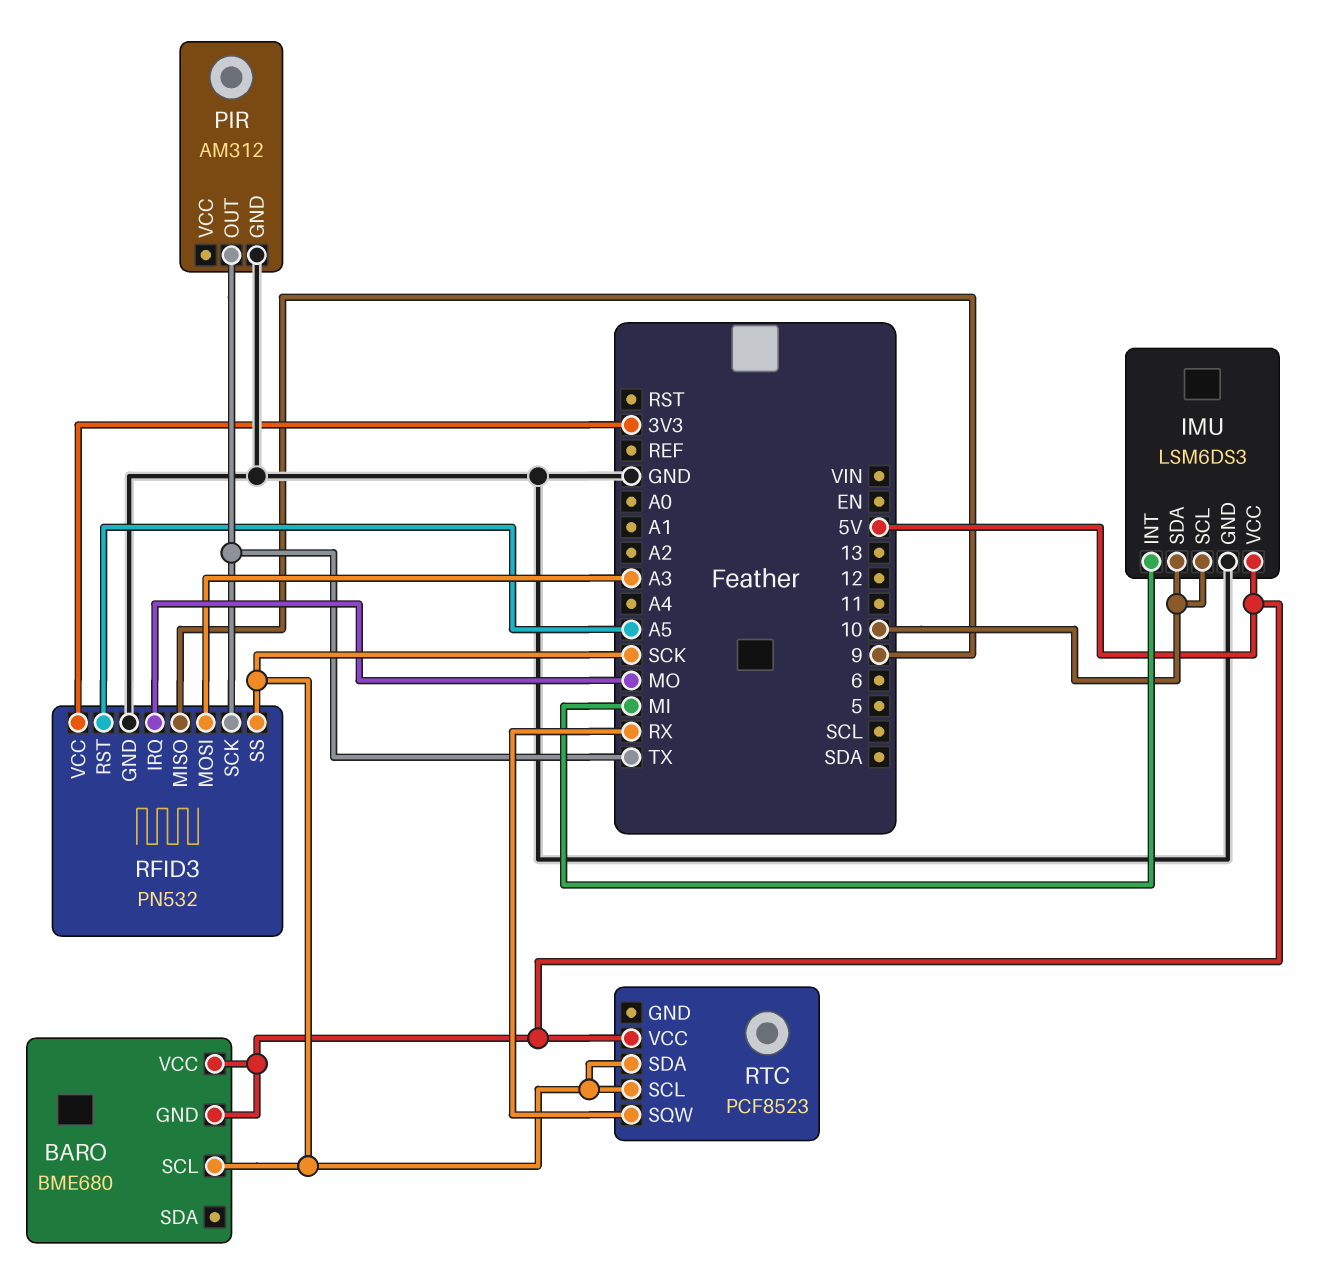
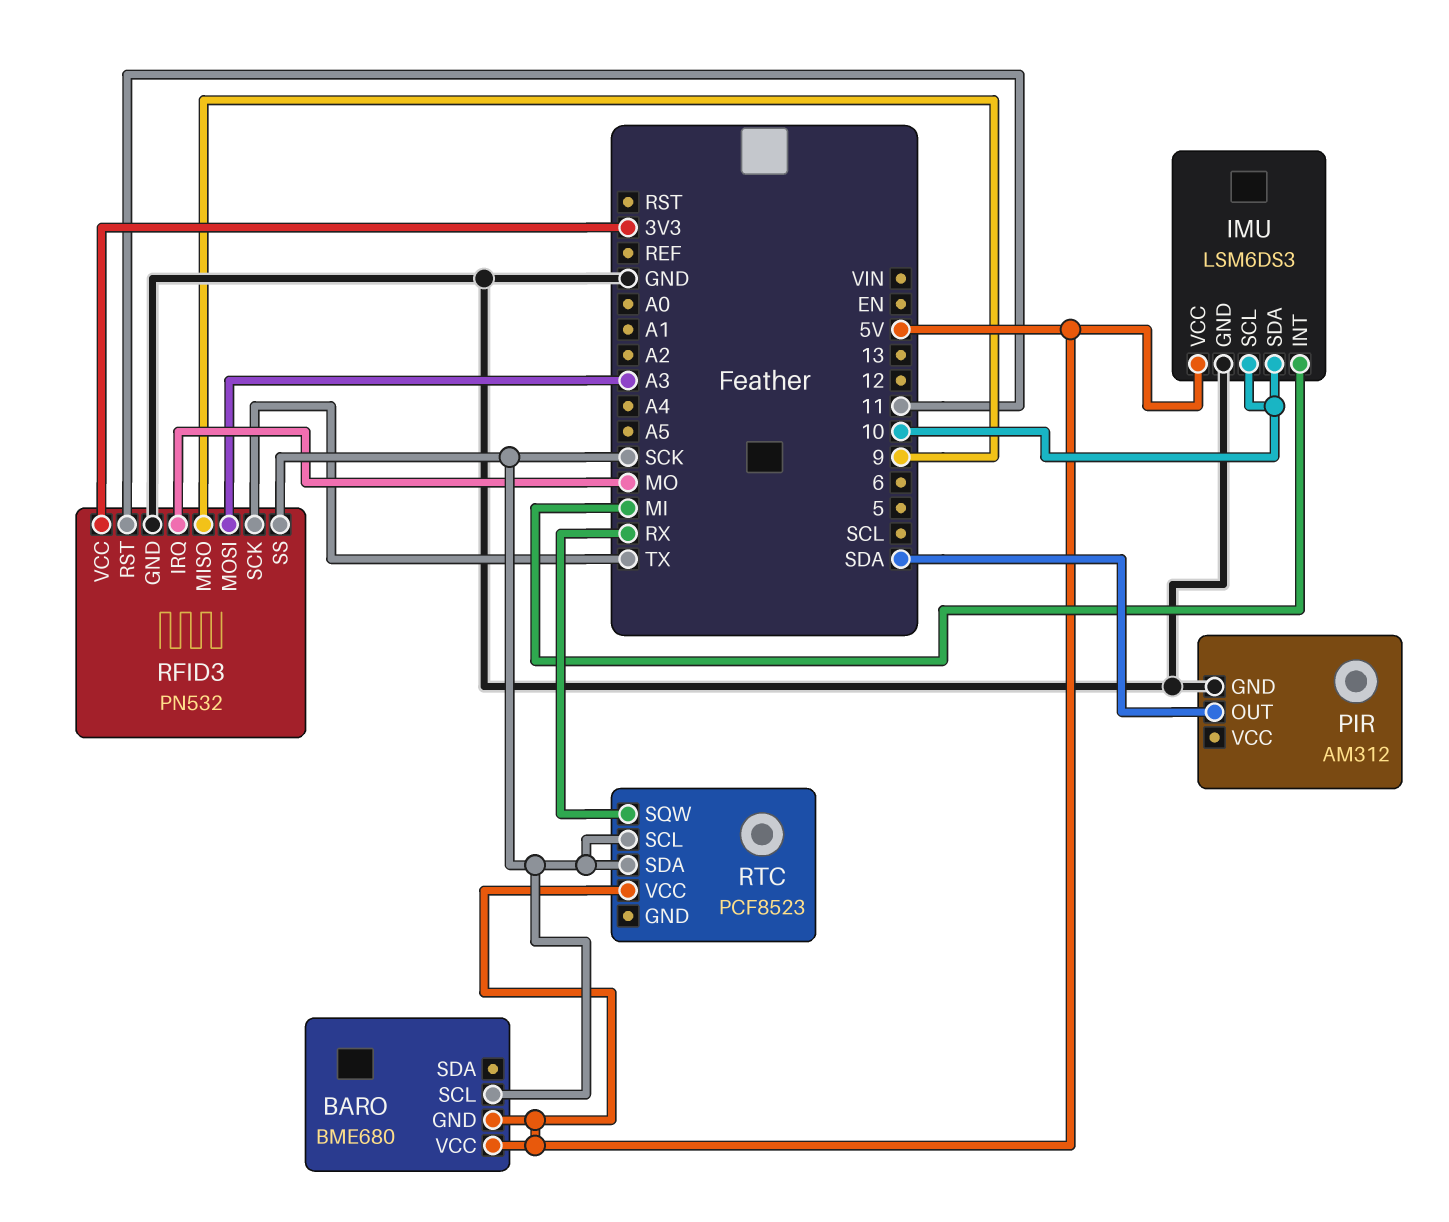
PIR pin OUT: TX -> SDA
RFID3 pin RST: A5 -> 11

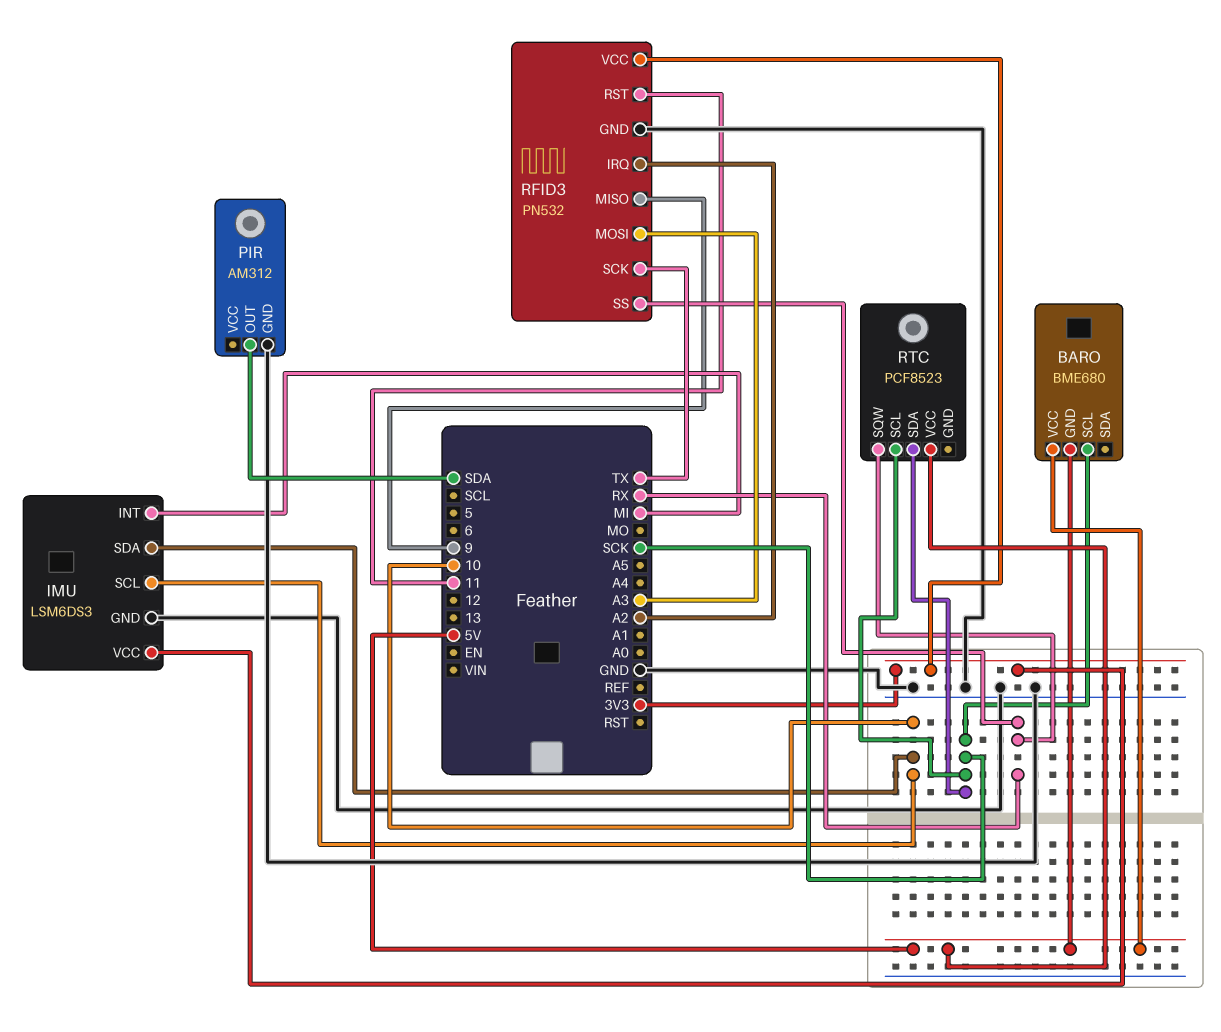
IMU pin VCC: 5V -> 3V3
RFID3 pin IRQ: MO -> A2
RFID3 pin SS: SCK -> RX

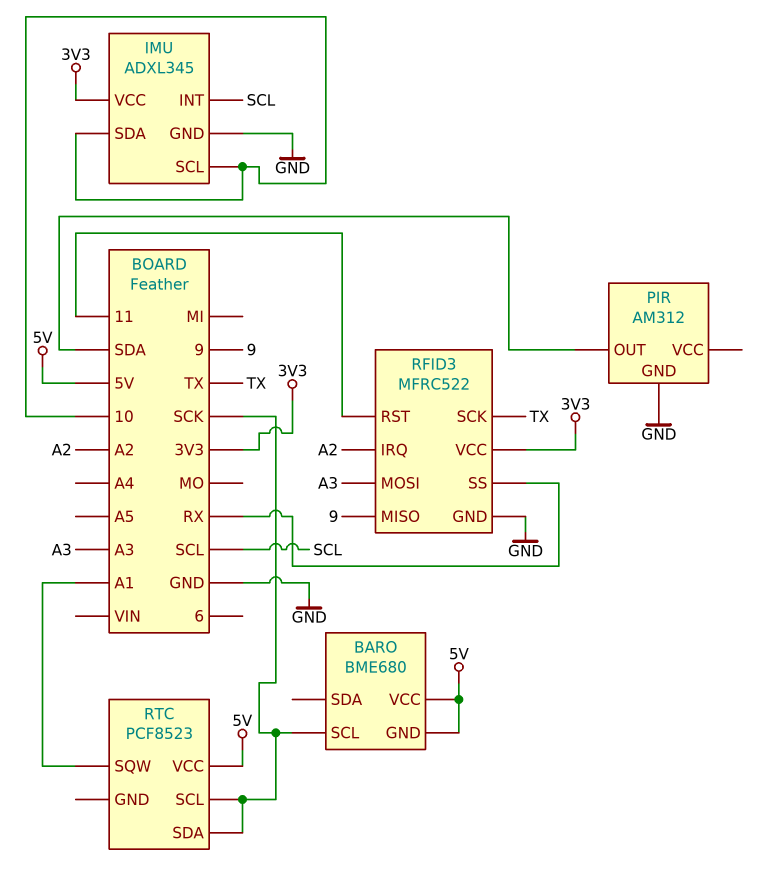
IMU: LSM6DS3 -> ADXL345
IMU pin INT: MI -> SCL
RFID3: PN532 -> MFRC522
RTC pin SQW: RX -> A1

